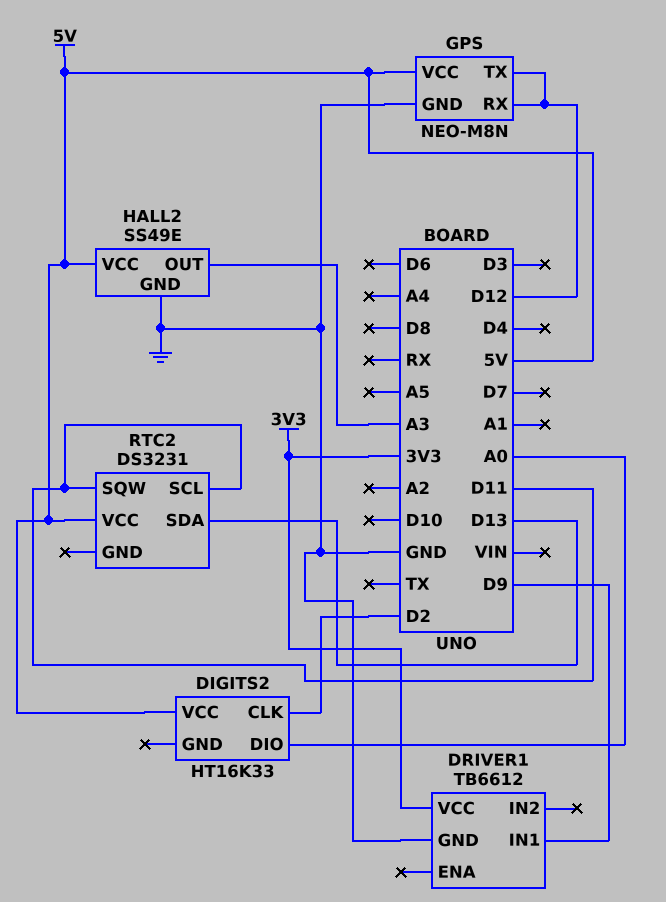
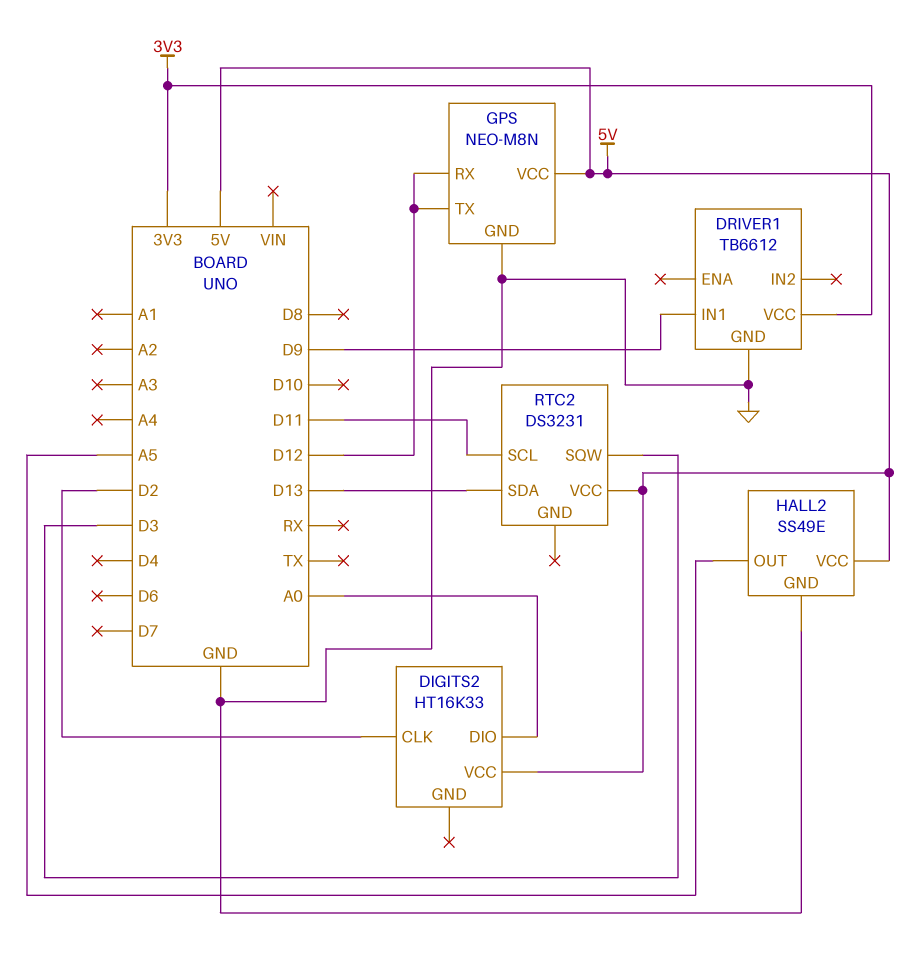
HALL2 pin OUT: A3 -> A5
RTC2 pin SQW: D11 -> D3

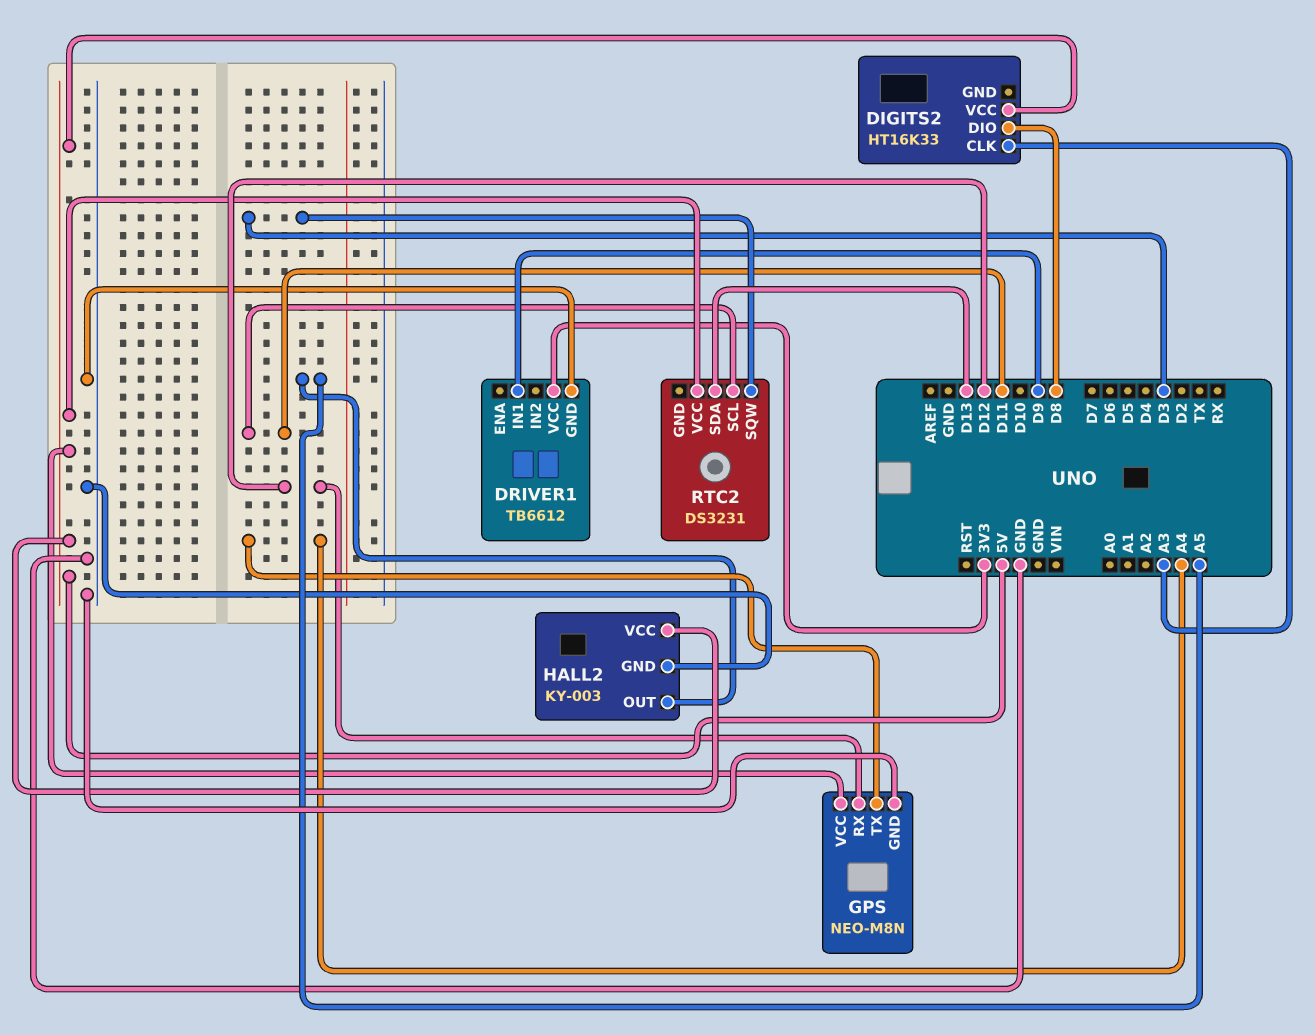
DIGITS2 pin CLK: D2 -> A3
DIGITS2 pin DIO: A0 -> D8
GPS pin TX: D12 -> A4
HALL2: SS49E -> KY-003

